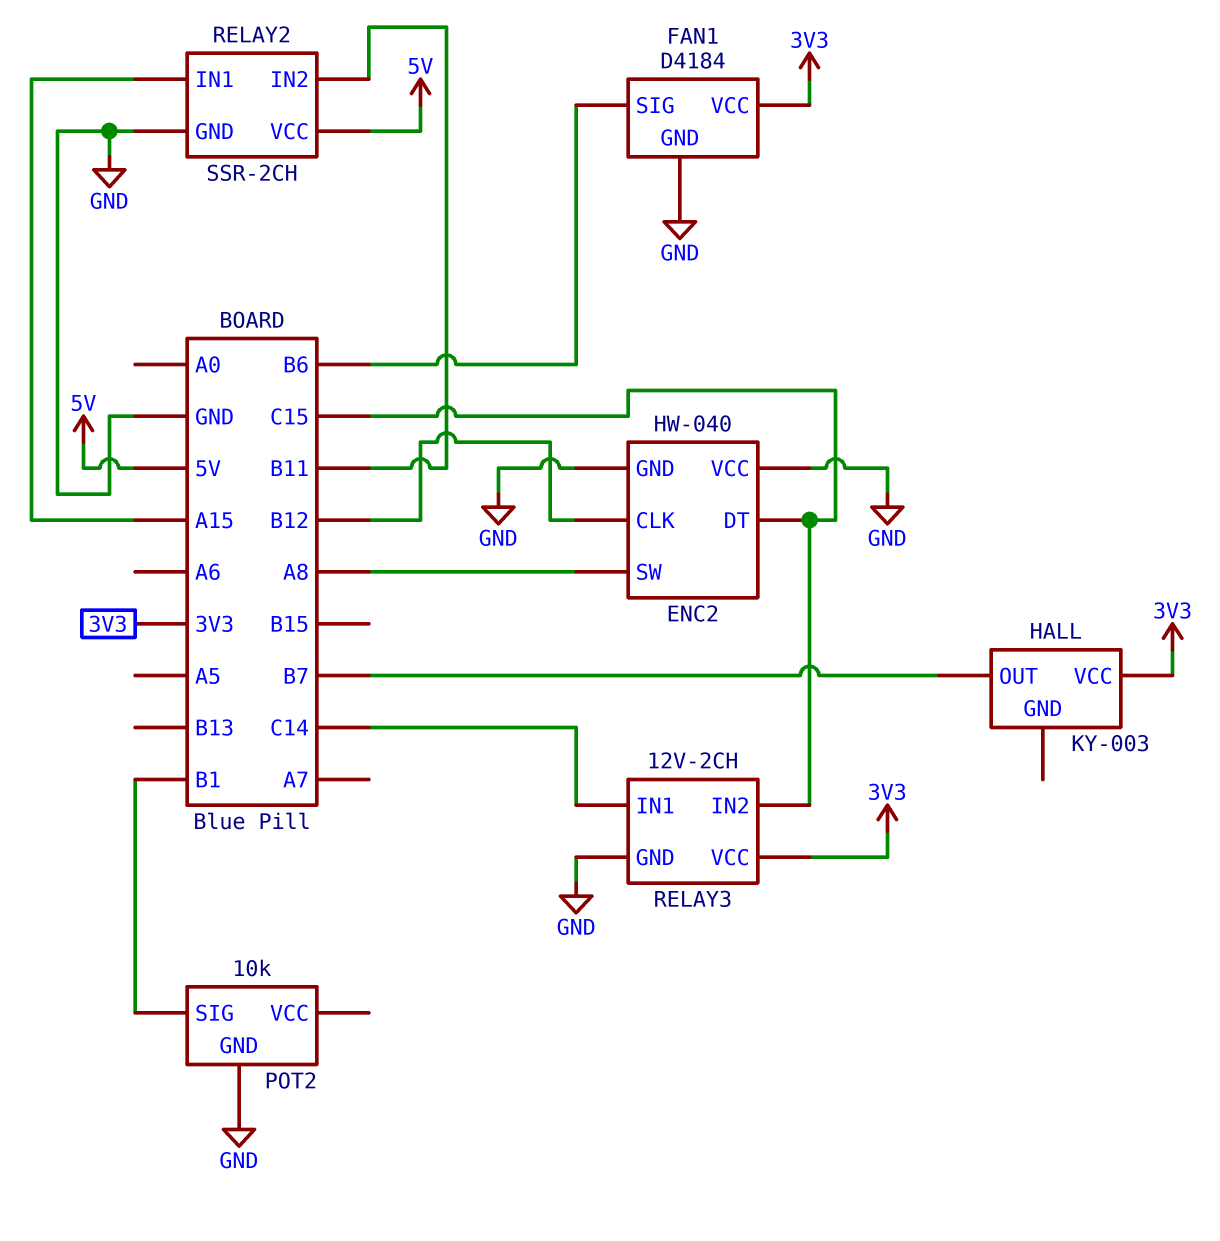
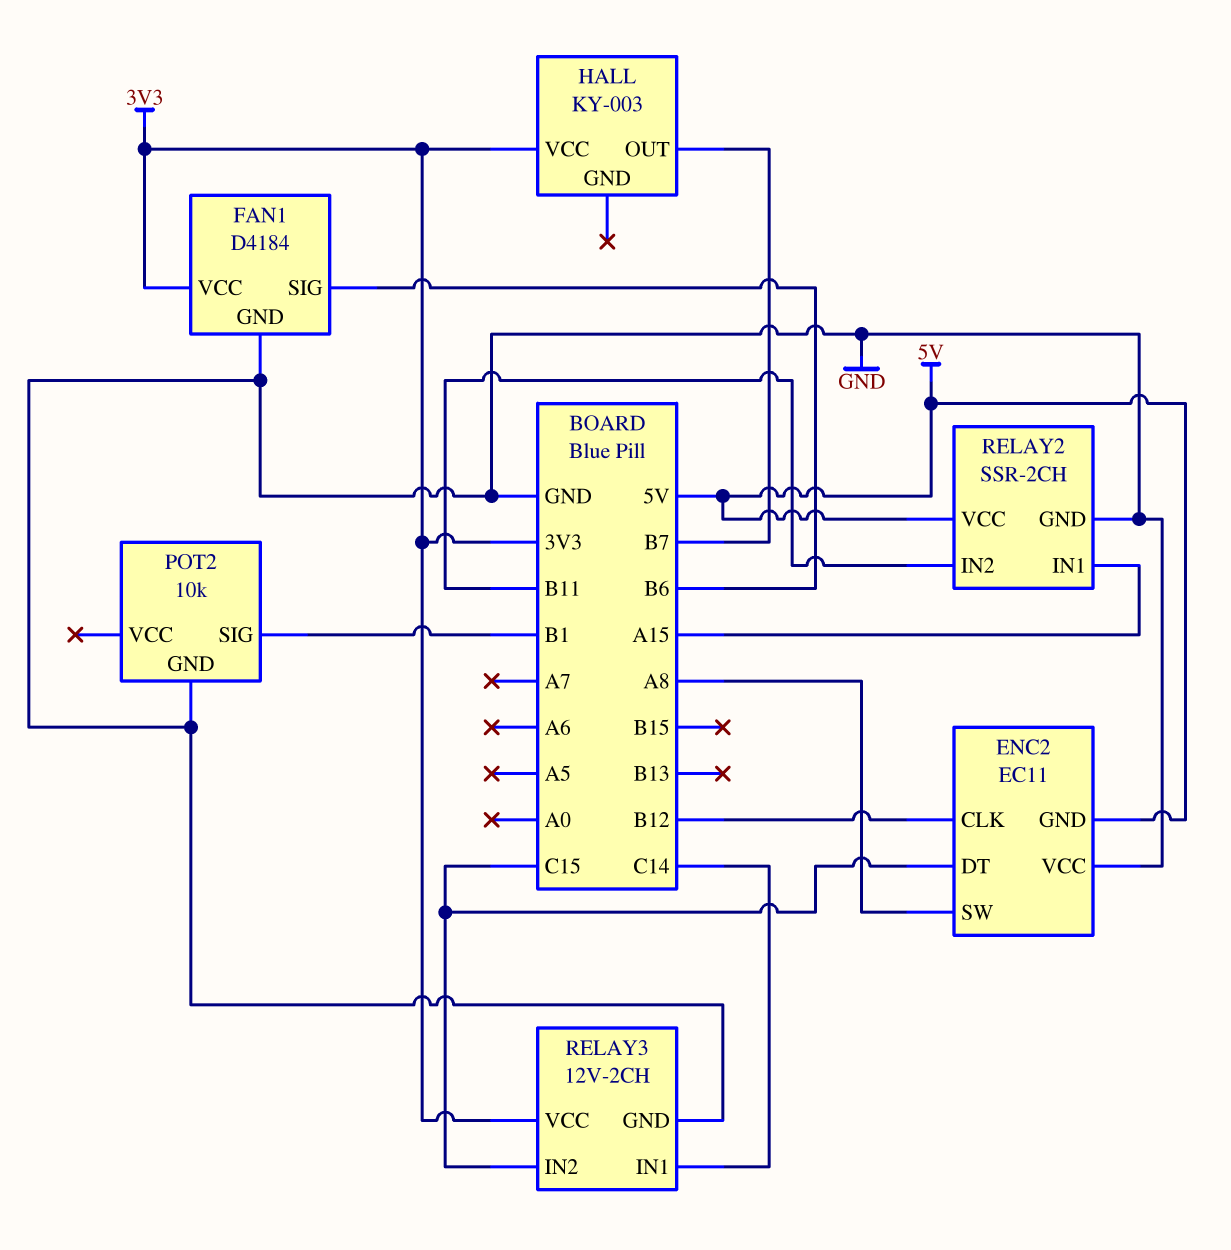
ENC2: HW-040 -> EC11
ENC2 pin GND: GND -> 5V

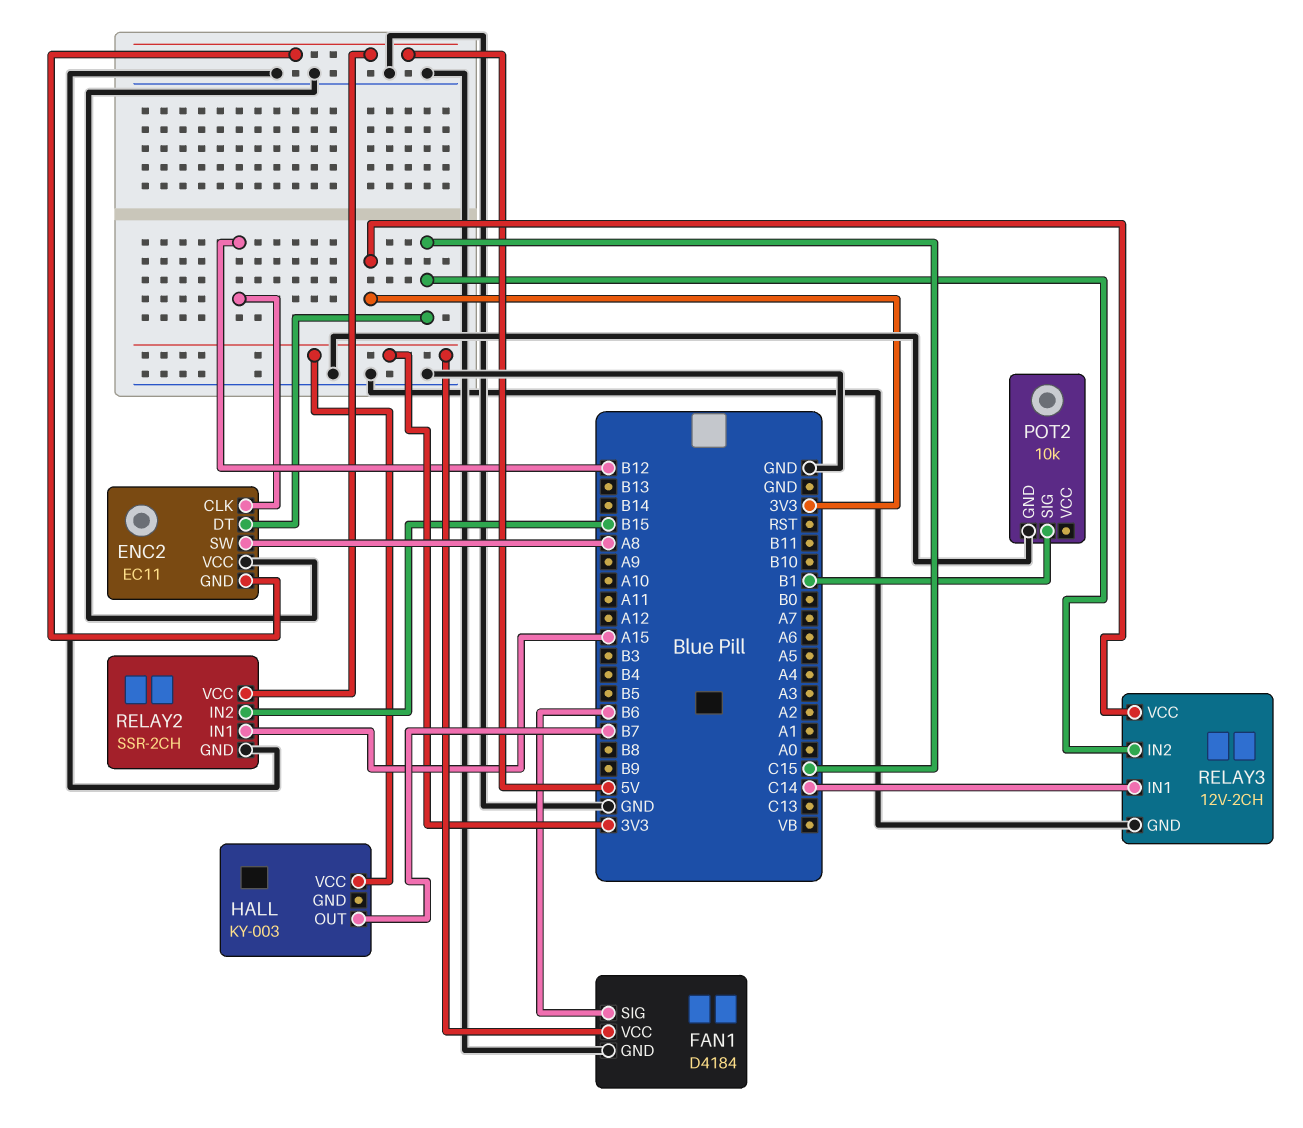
RELAY2 pin IN2: B11 -> B15

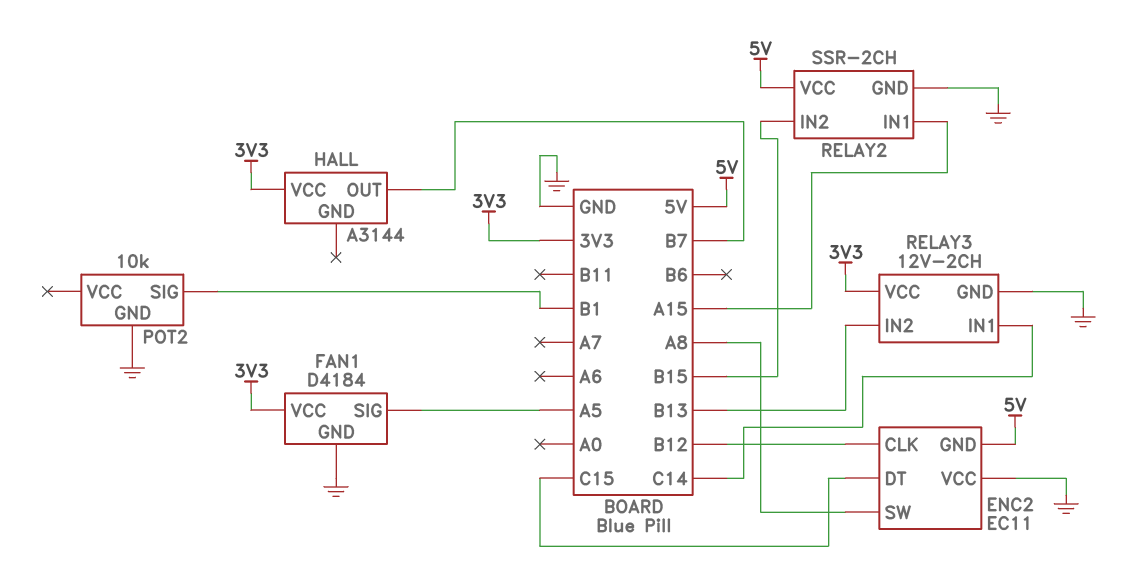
FAN1 pin SIG: B6 -> A5
HALL: KY-003 -> A3144
RELAY3 pin IN2: C15 -> B13

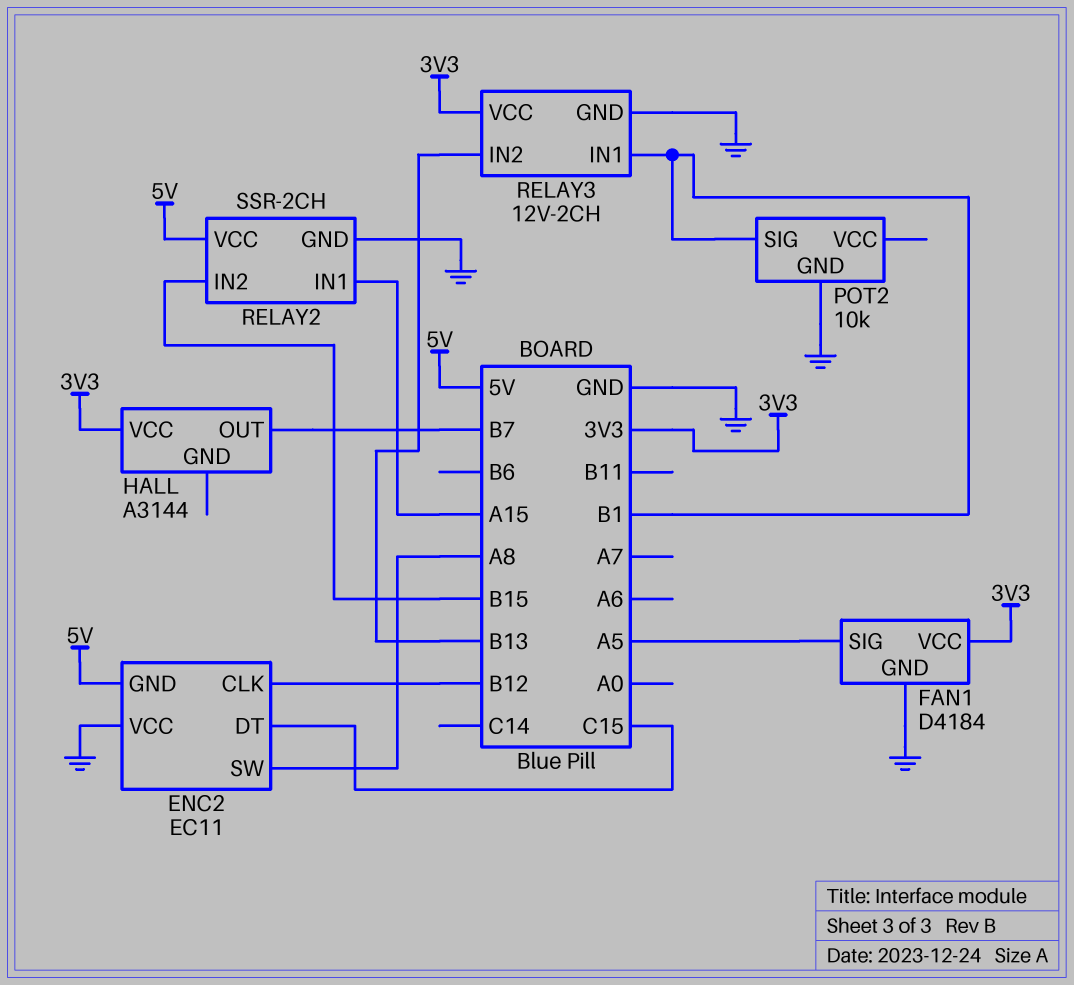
RELAY3 pin IN1: C14 -> B1

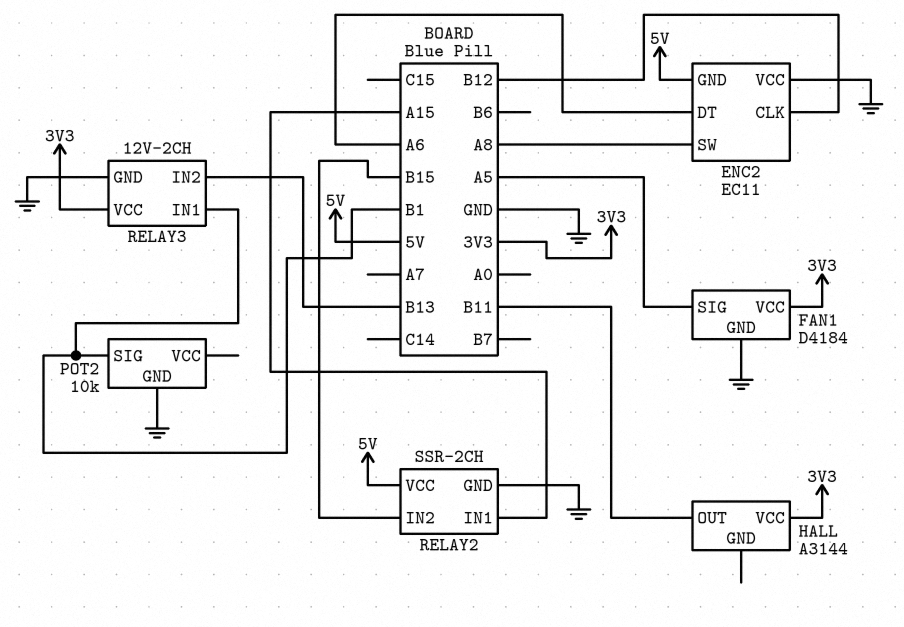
ENC2 pin DT: C15 -> A6
HALL pin OUT: B7 -> B11

